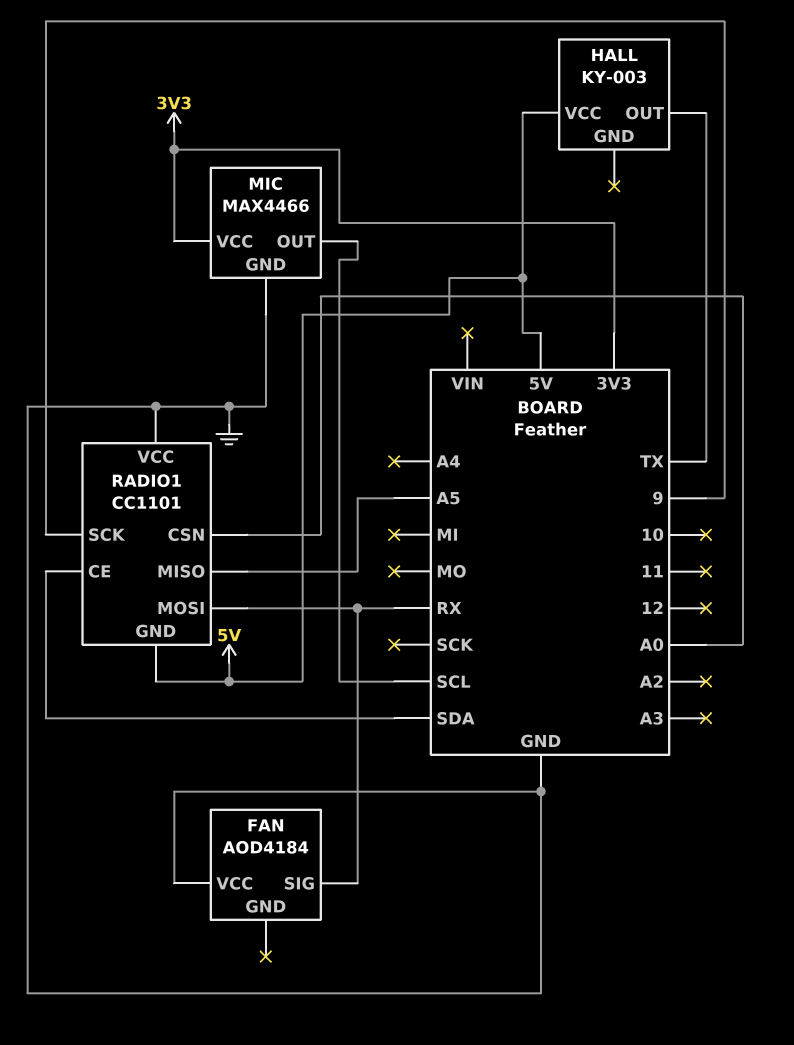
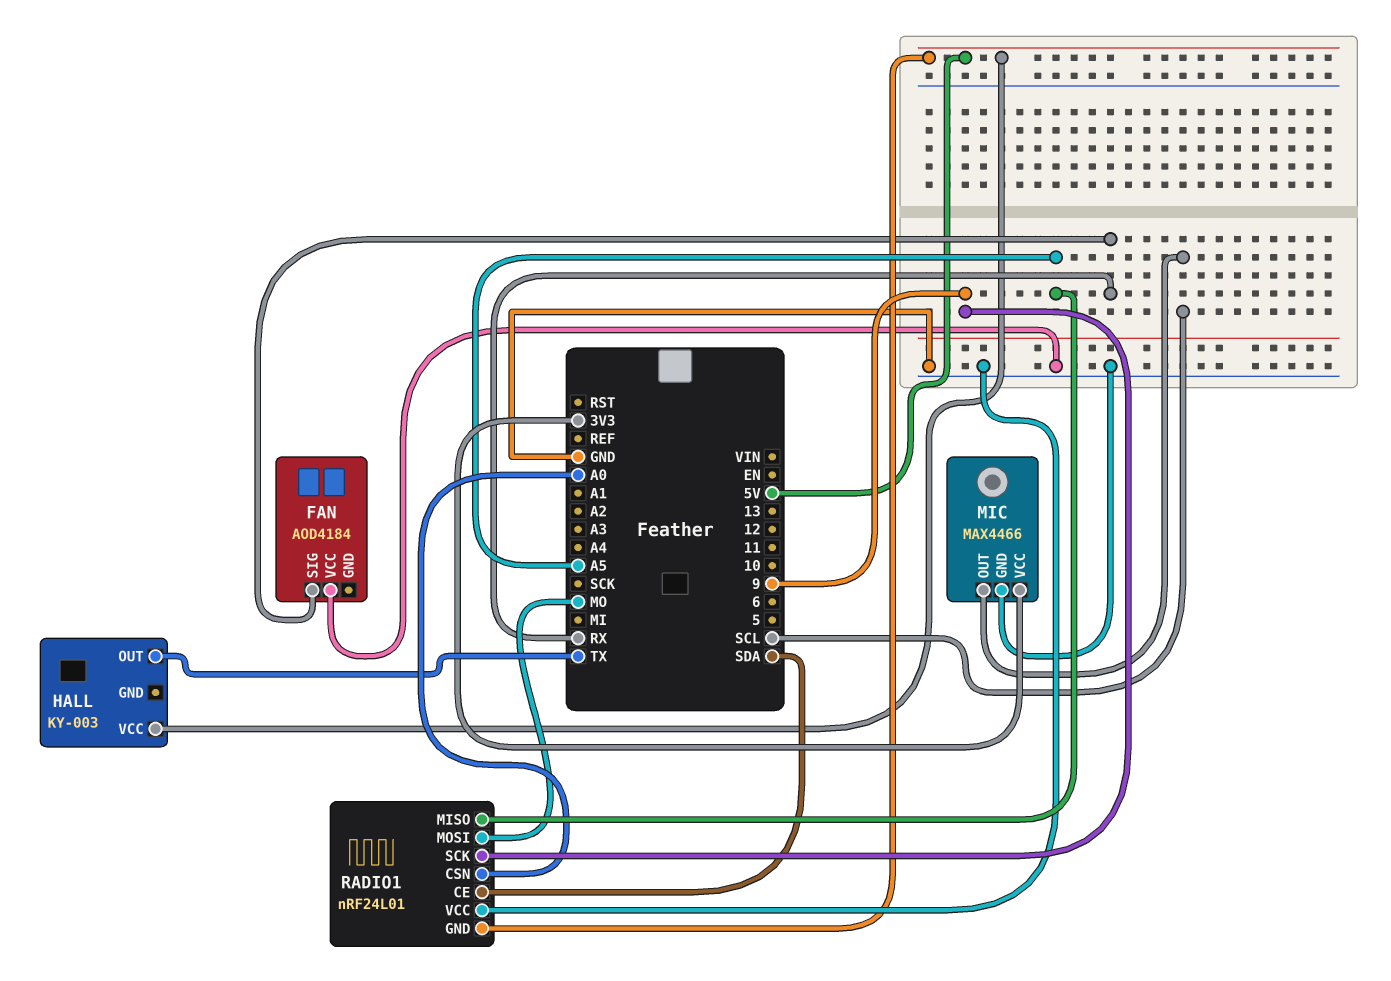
RADIO1: CC1101 -> nRF24L01
RADIO1 pin MOSI: RX -> MO

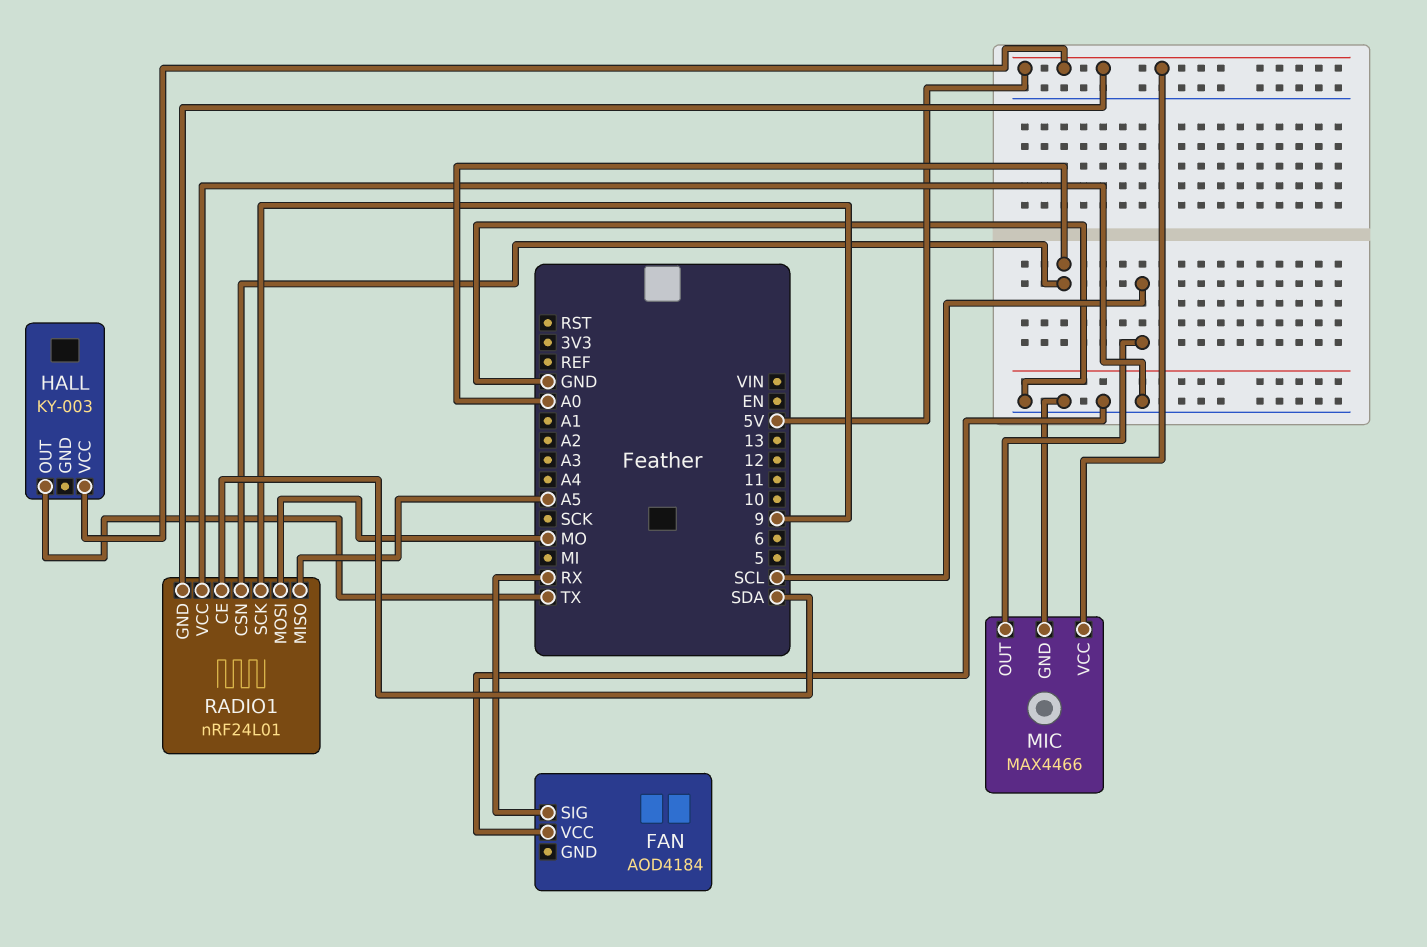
MIC pin VCC: 3V3 -> 5V

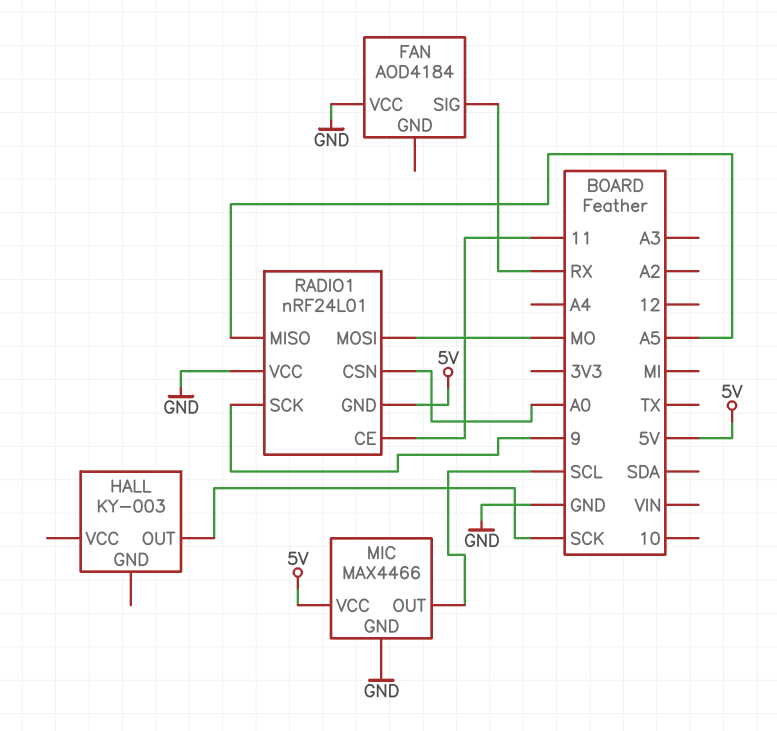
HALL pin OUT: TX -> SCK
HALL pin VCC: 5V -> none
RADIO1 pin CE: SDA -> 11

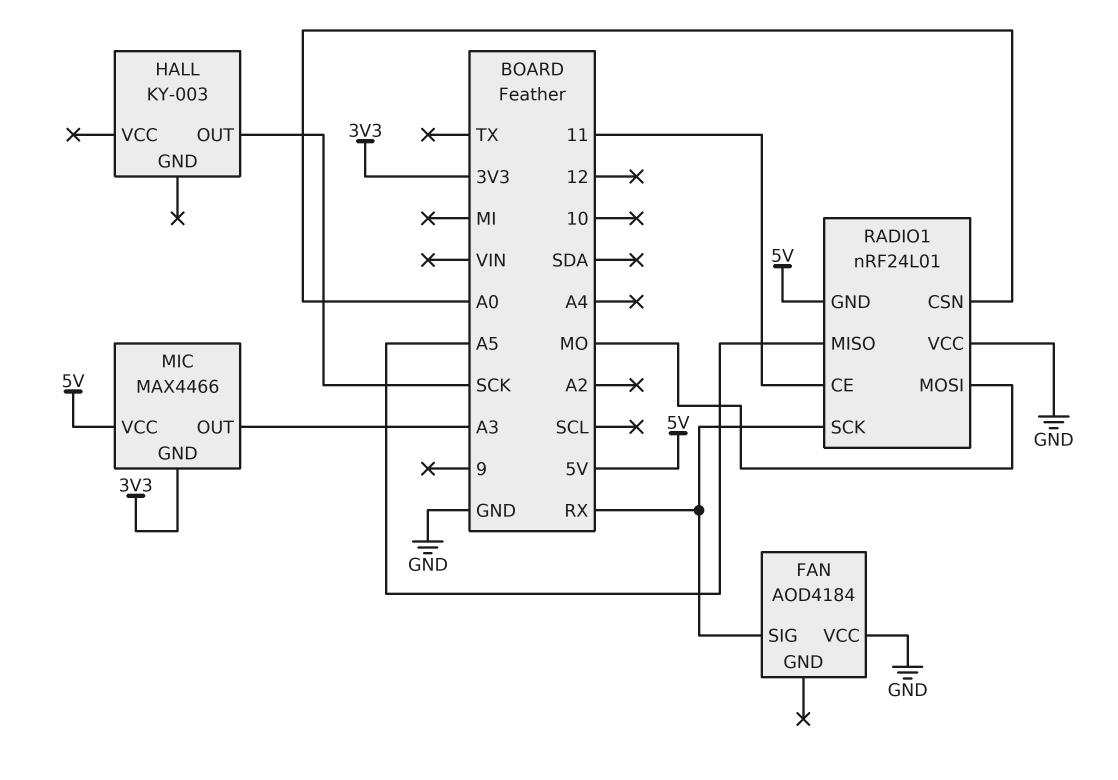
MIC pin GND: GND -> 3V3
MIC pin OUT: SCL -> A3
RADIO1 pin SCK: 9 -> RX

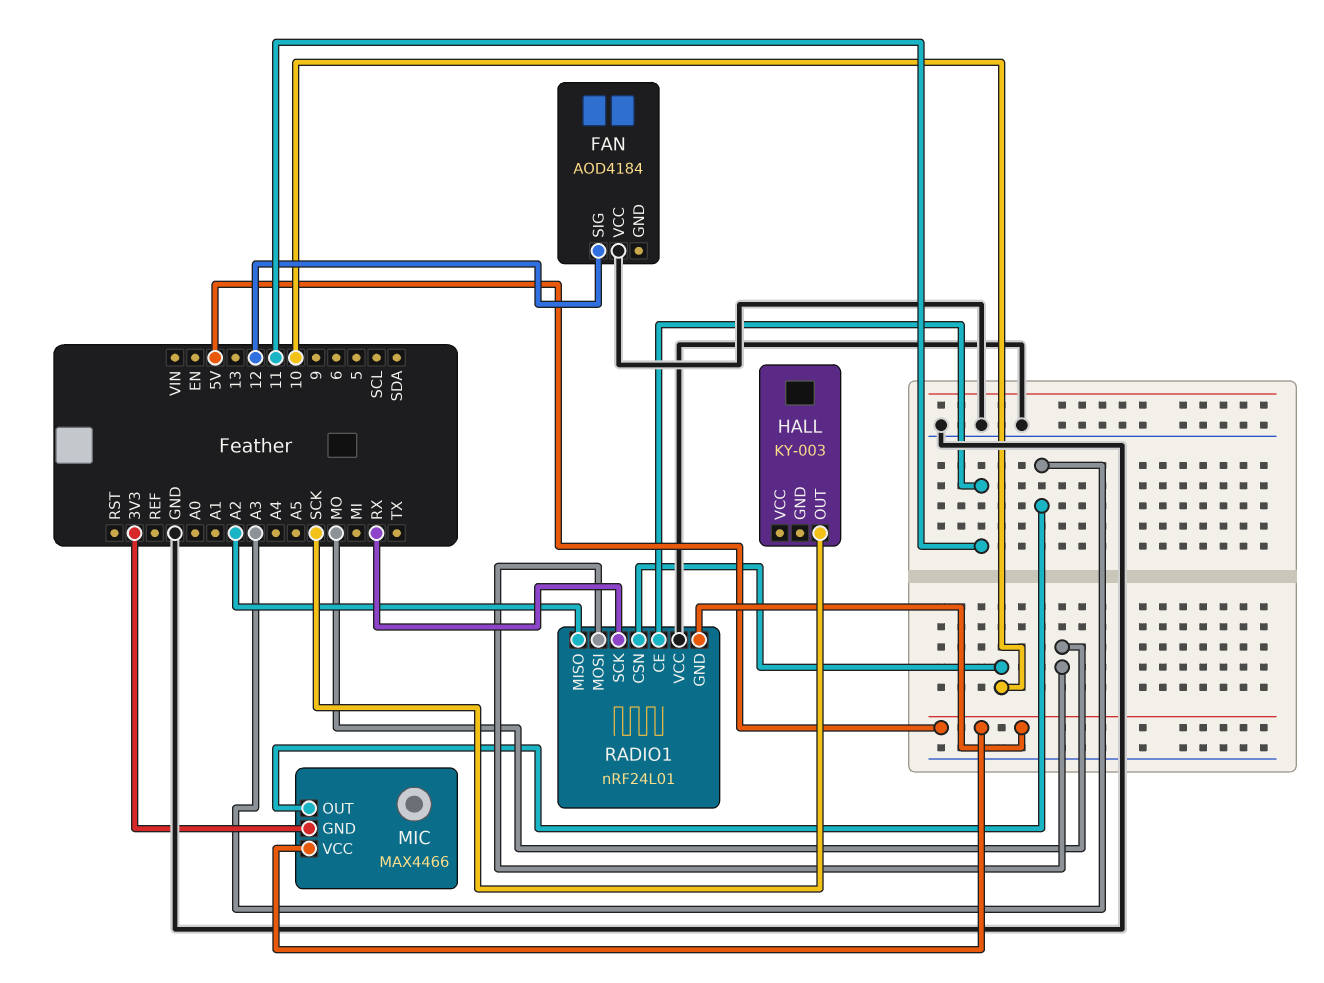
FAN pin SIG: RX -> 12
RADIO1 pin CSN: A0 -> 10
RADIO1 pin MISO: A5 -> A2

